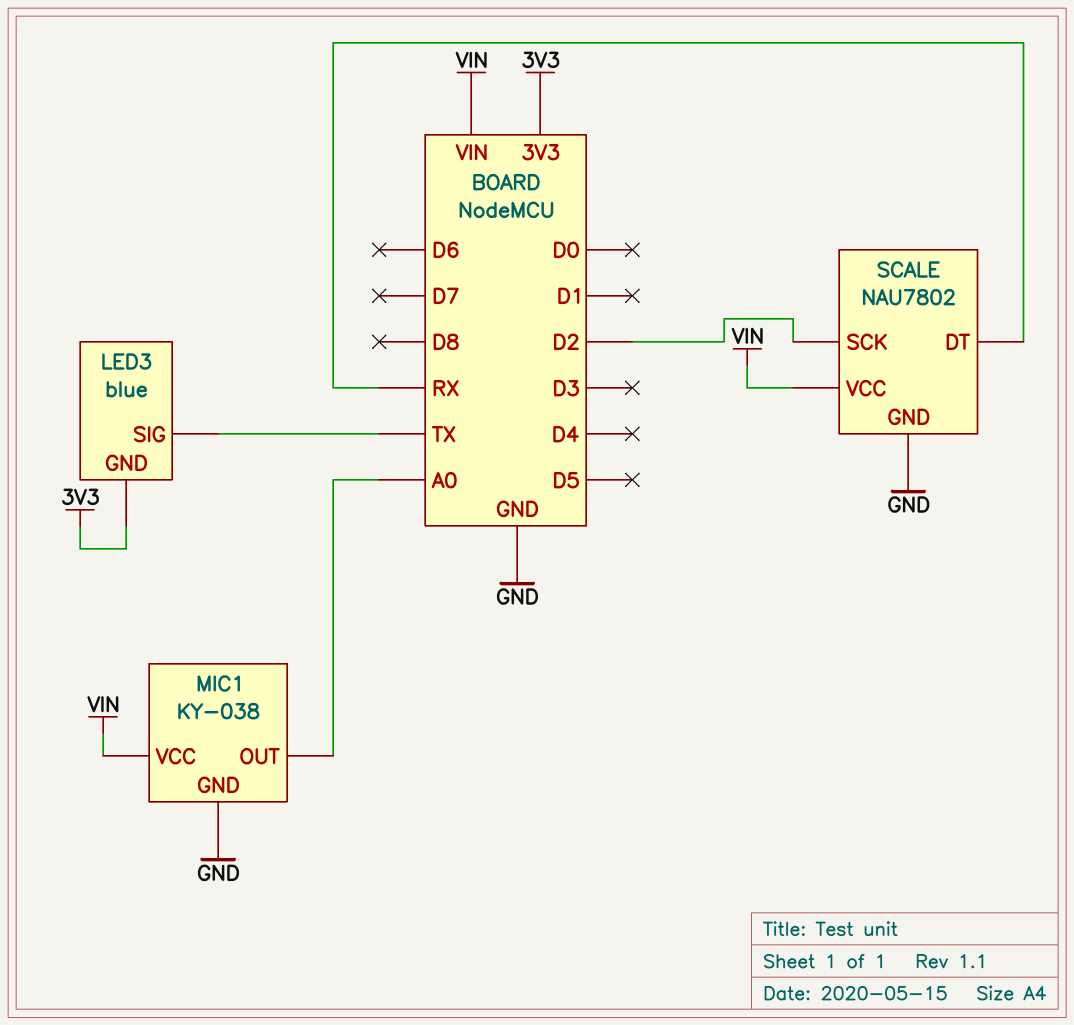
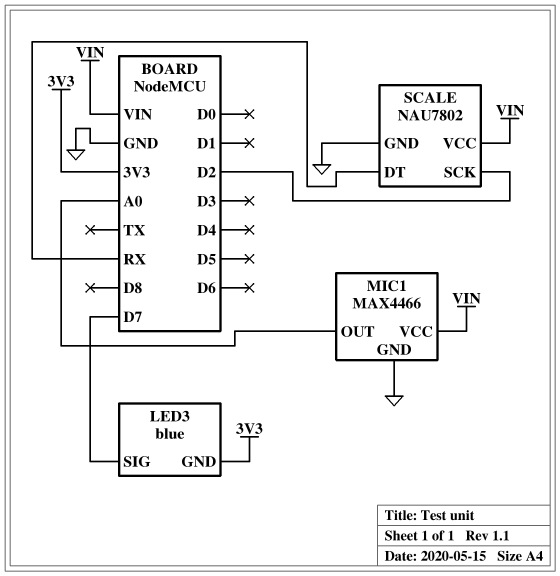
LED3 pin SIG: TX -> D7
MIC1: KY-038 -> MAX4466

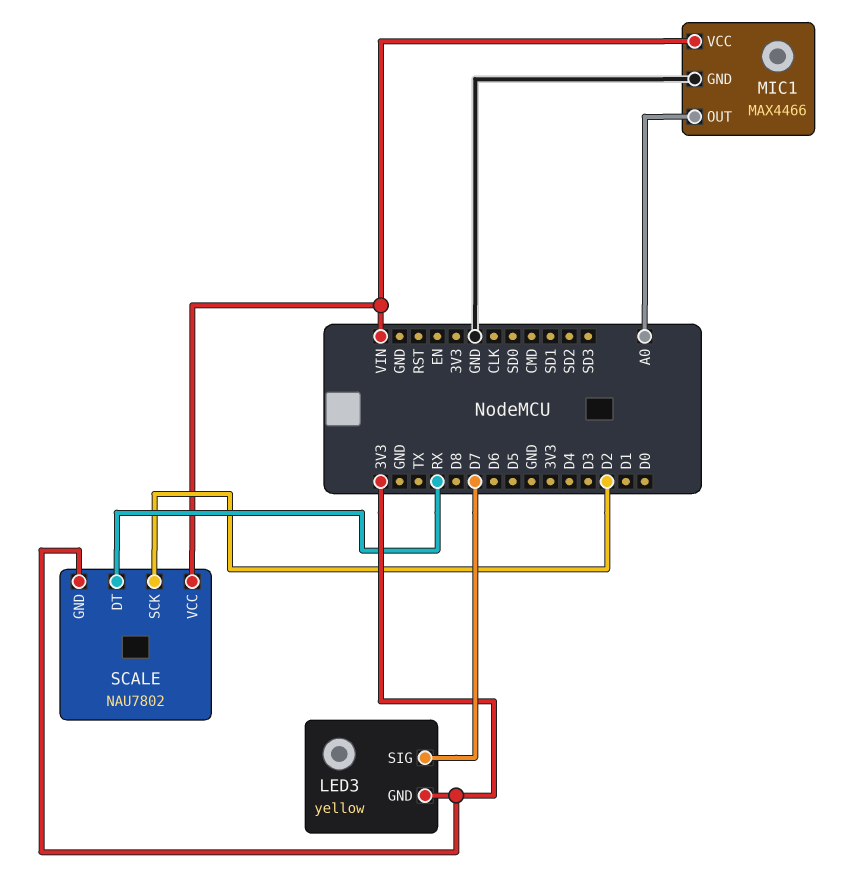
LED3: blue -> yellow
SCALE pin GND: GND -> 3V3

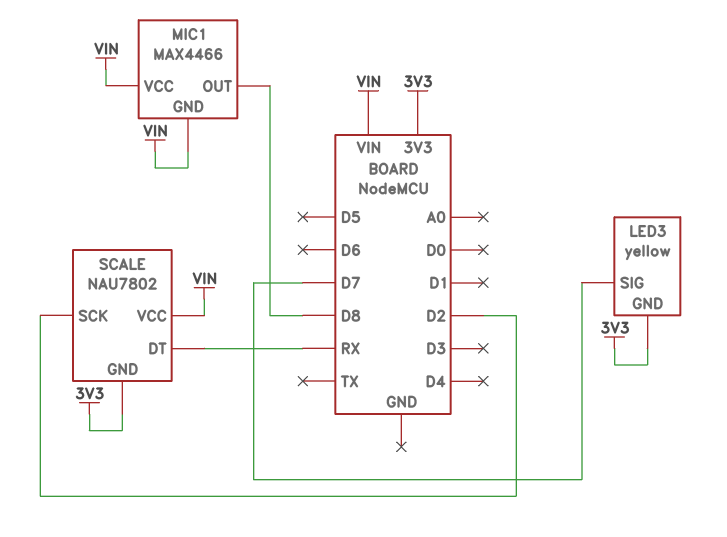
MIC1 pin GND: GND -> VIN
MIC1 pin OUT: A0 -> D8

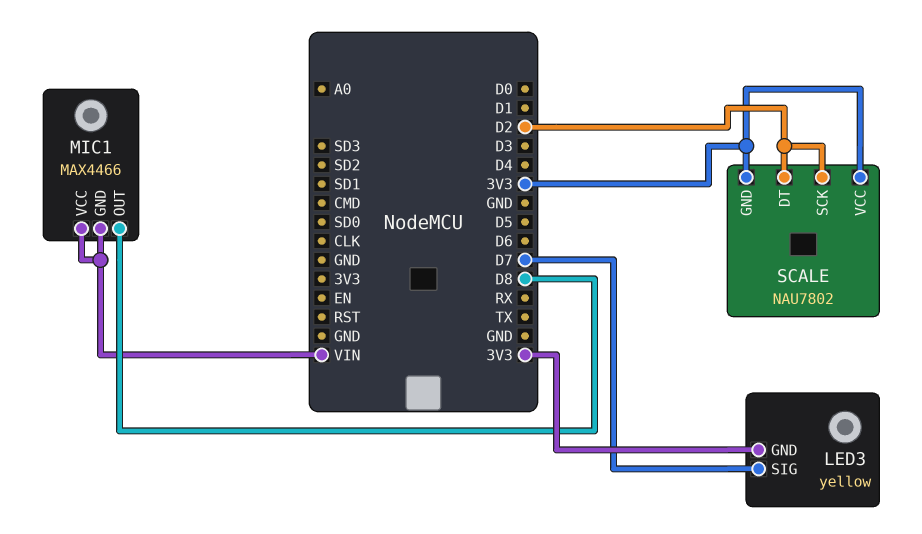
SCALE pin DT: RX -> D2
SCALE pin VCC: VIN -> 3V3

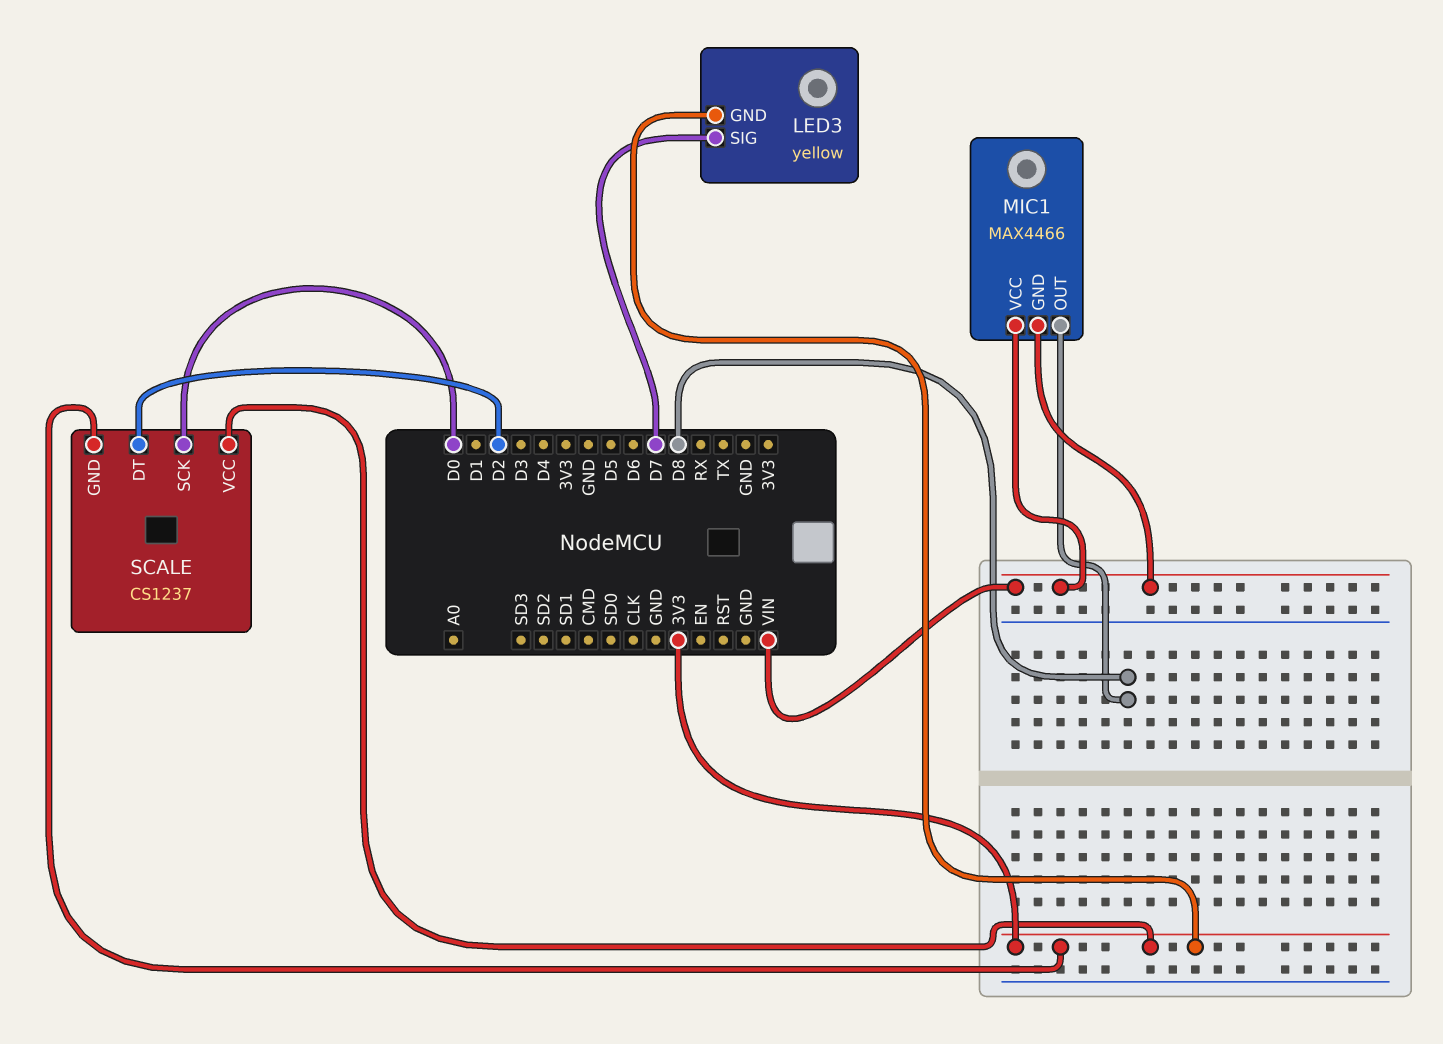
SCALE: NAU7802 -> CS1237
SCALE pin SCK: D2 -> D0

